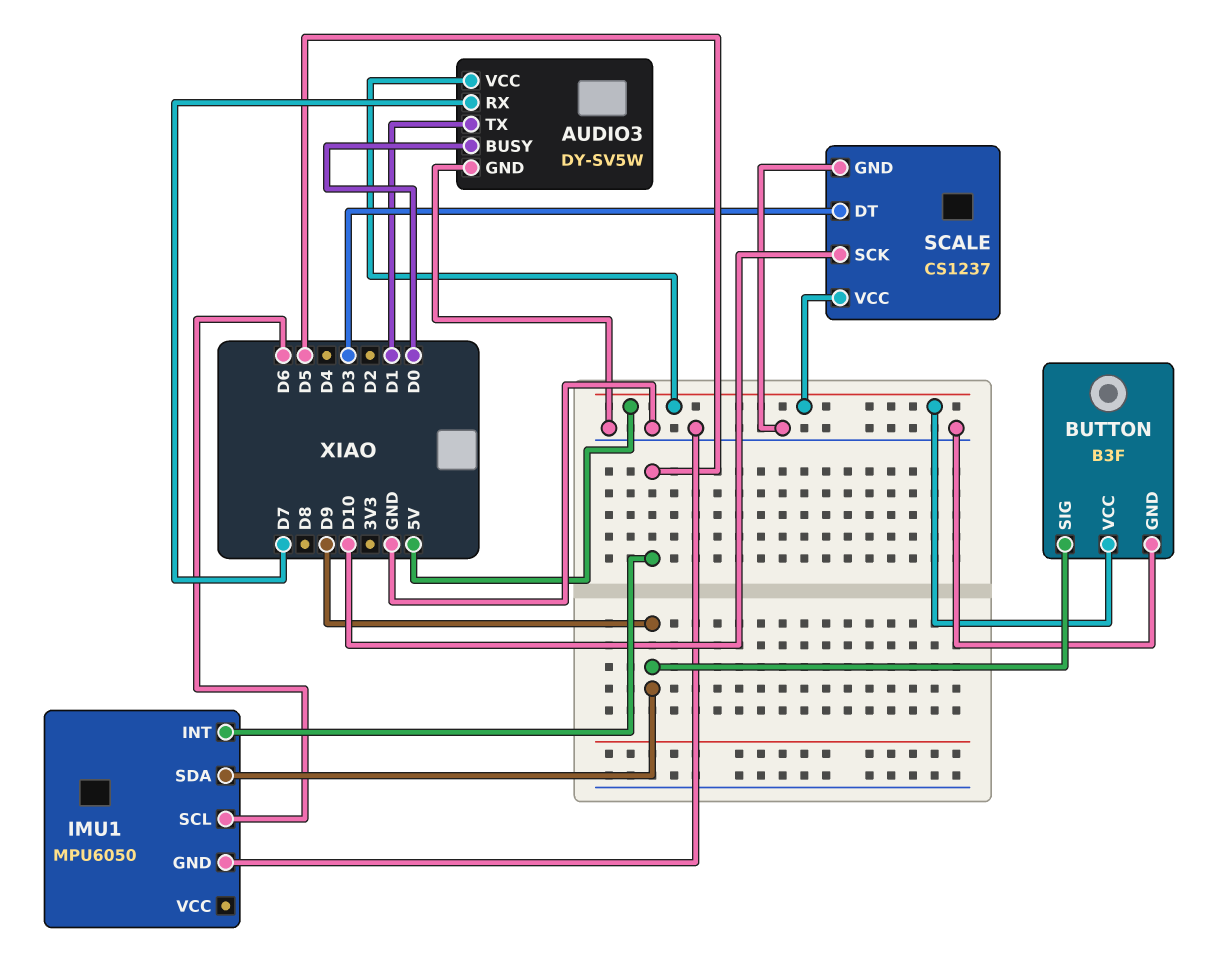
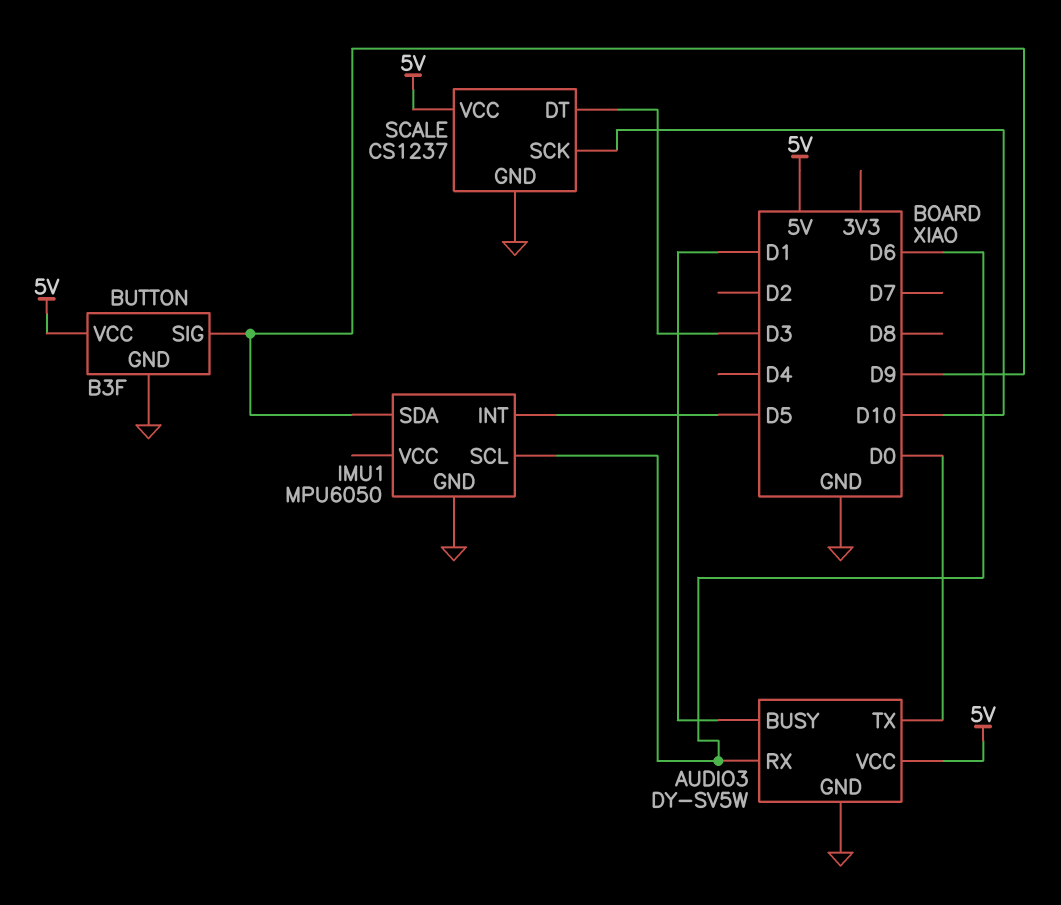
AUDIO3 pin BUSY: D0 -> D1
AUDIO3 pin RX: D7 -> D6
AUDIO3 pin TX: D1 -> D0

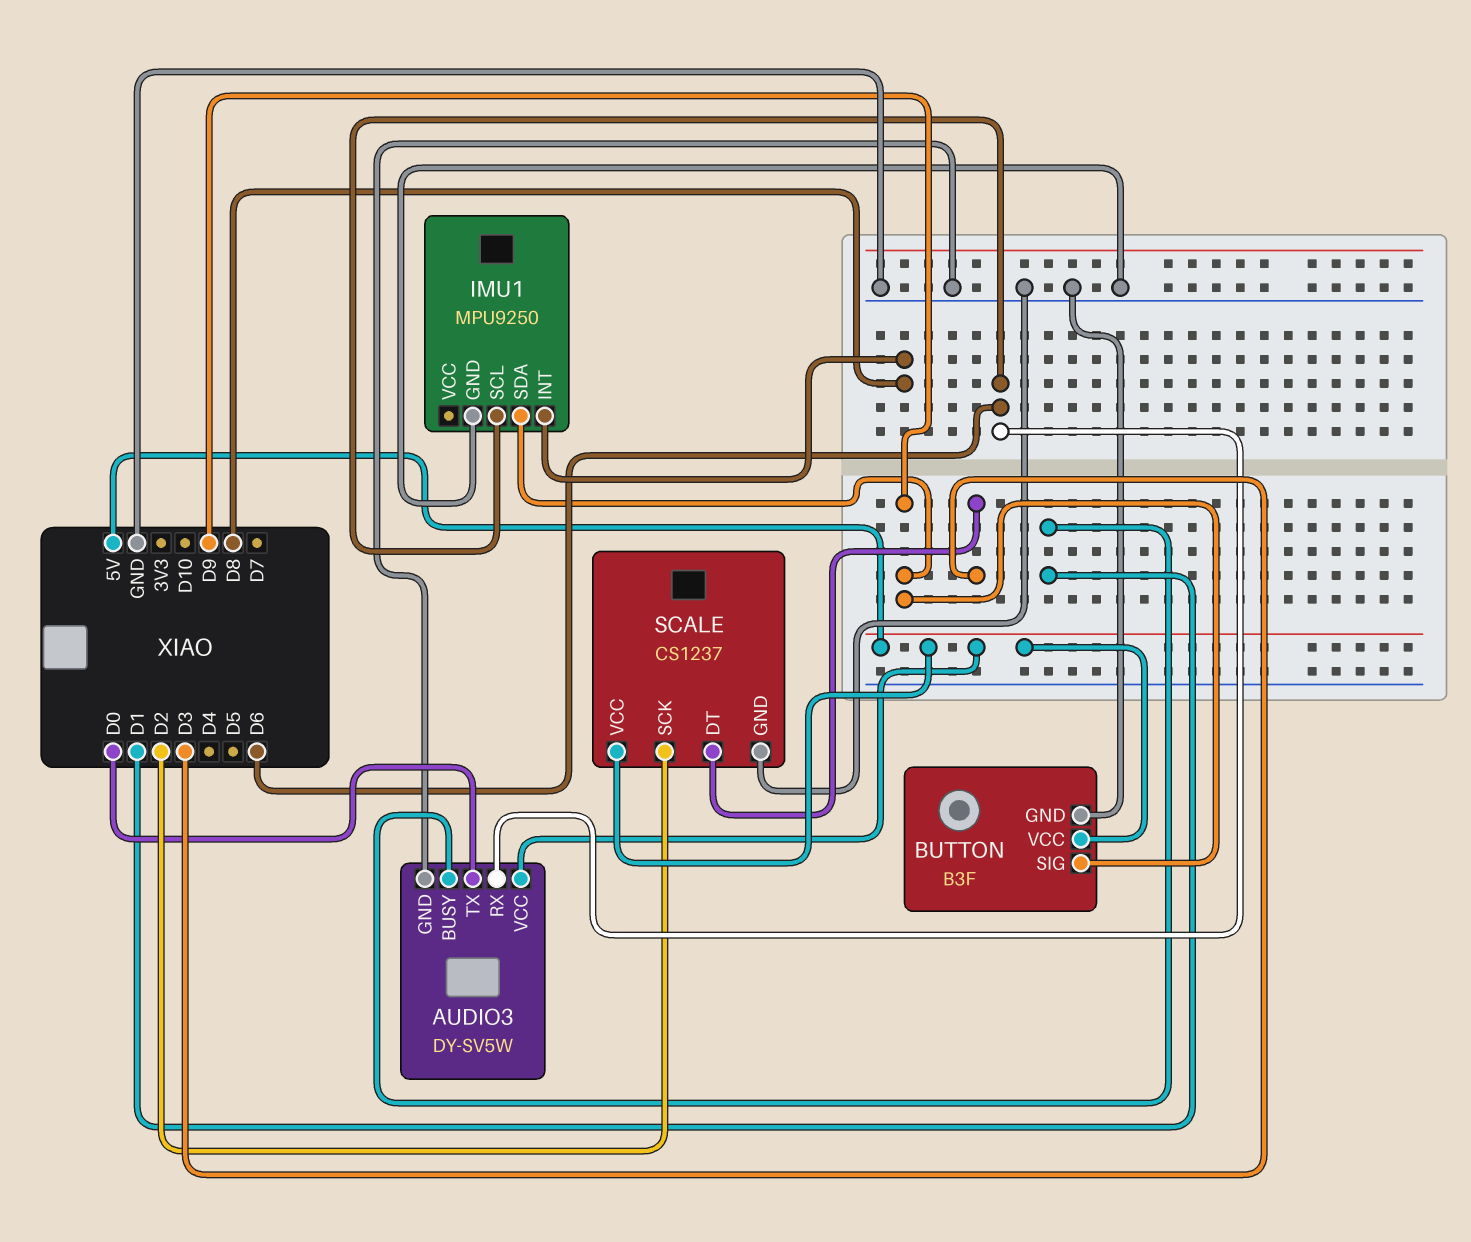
IMU1: MPU6050 -> MPU9250
IMU1 pin INT: D5 -> D8
SCALE pin SCK: D10 -> D2

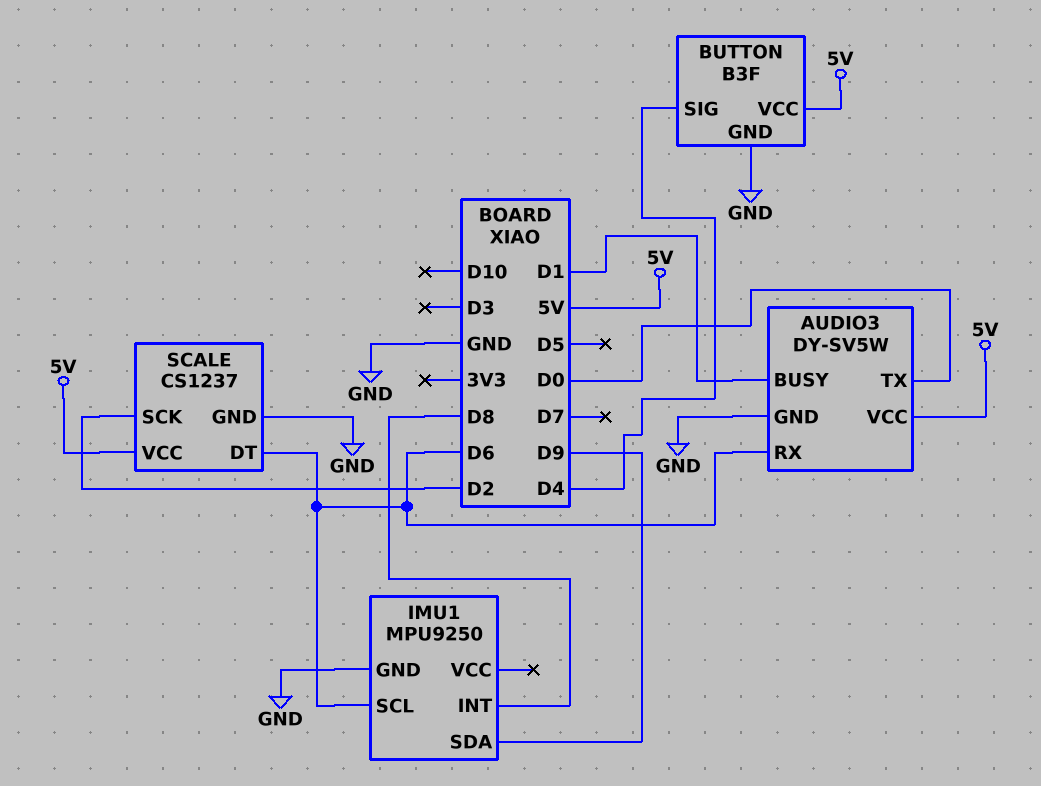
BUTTON pin SIG: D9 -> D4
SCALE pin DT: D3 -> D6

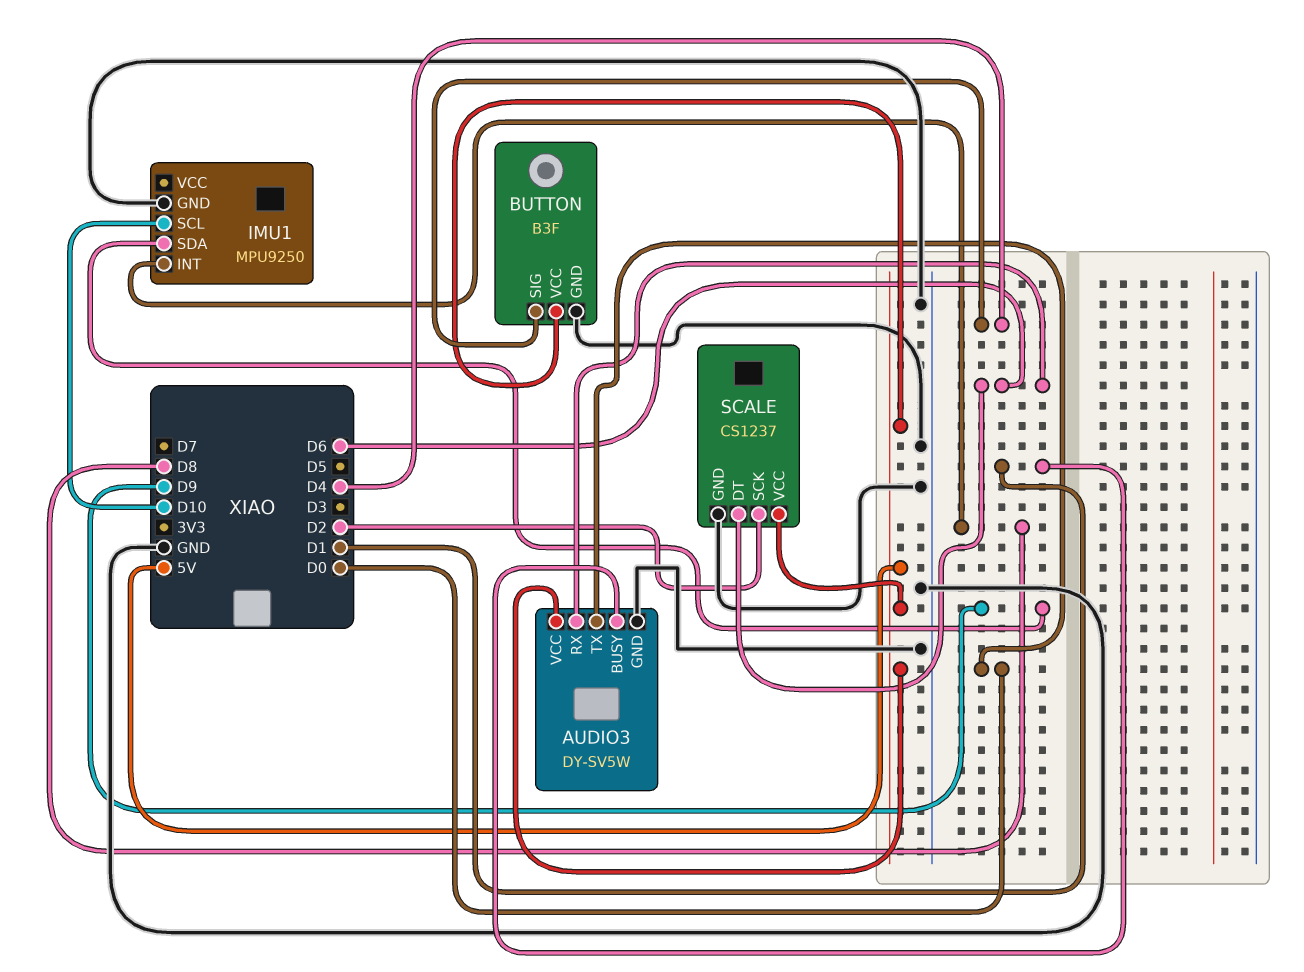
IMU1 pin SCL: D6 -> D10

